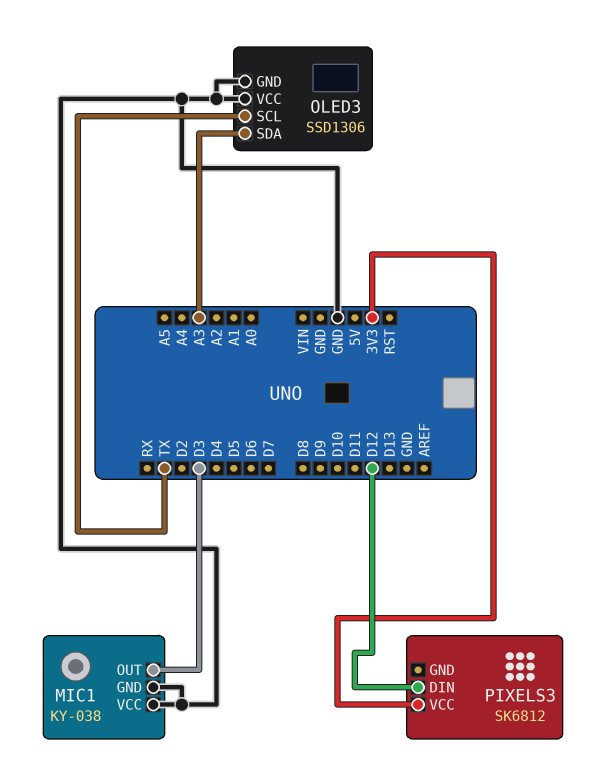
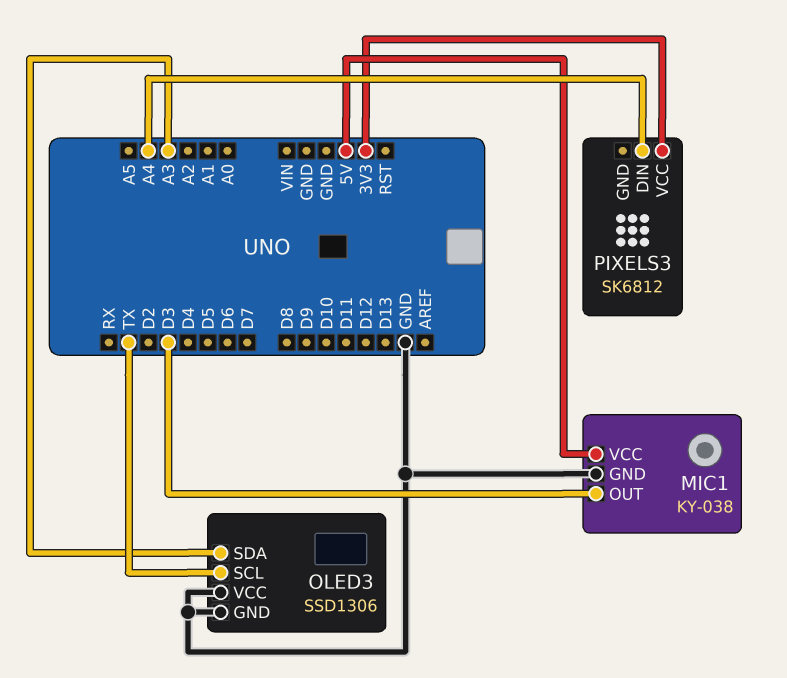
MIC1 pin VCC: GND -> 5V
PIXELS3 pin DIN: D12 -> A4

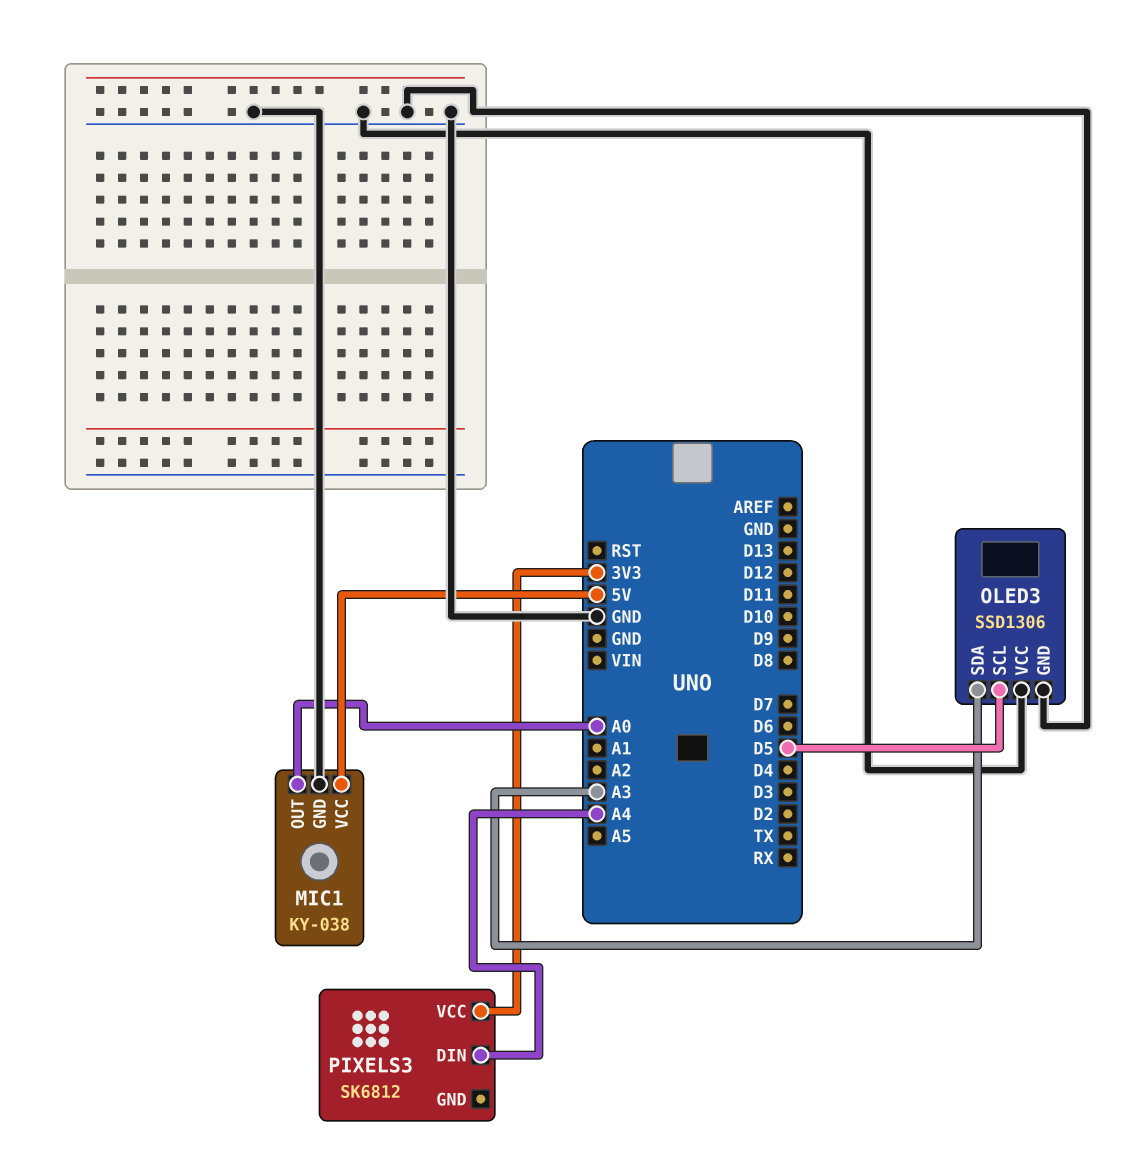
MIC1 pin OUT: D3 -> A0
OLED3 pin SCL: TX -> D5

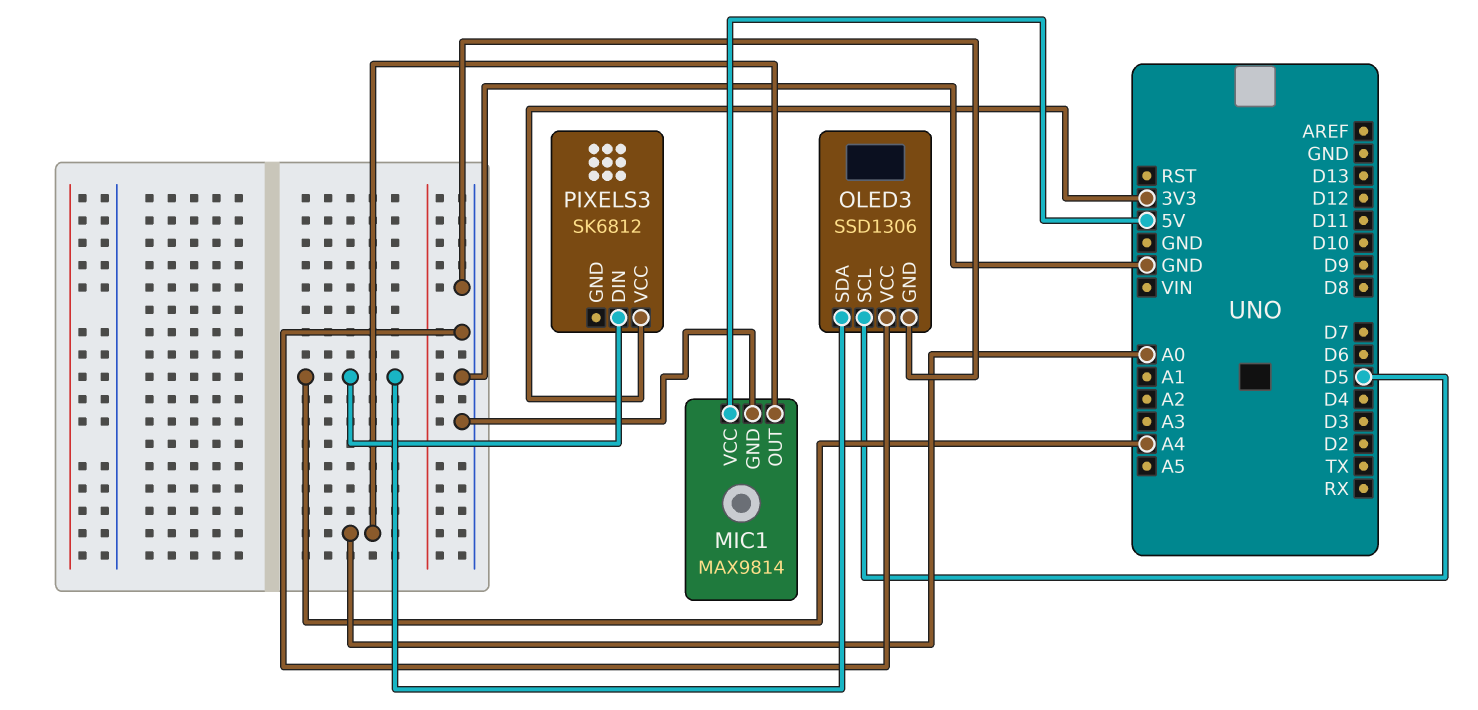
MIC1: KY-038 -> MAX9814
OLED3 pin SDA: A3 -> A4

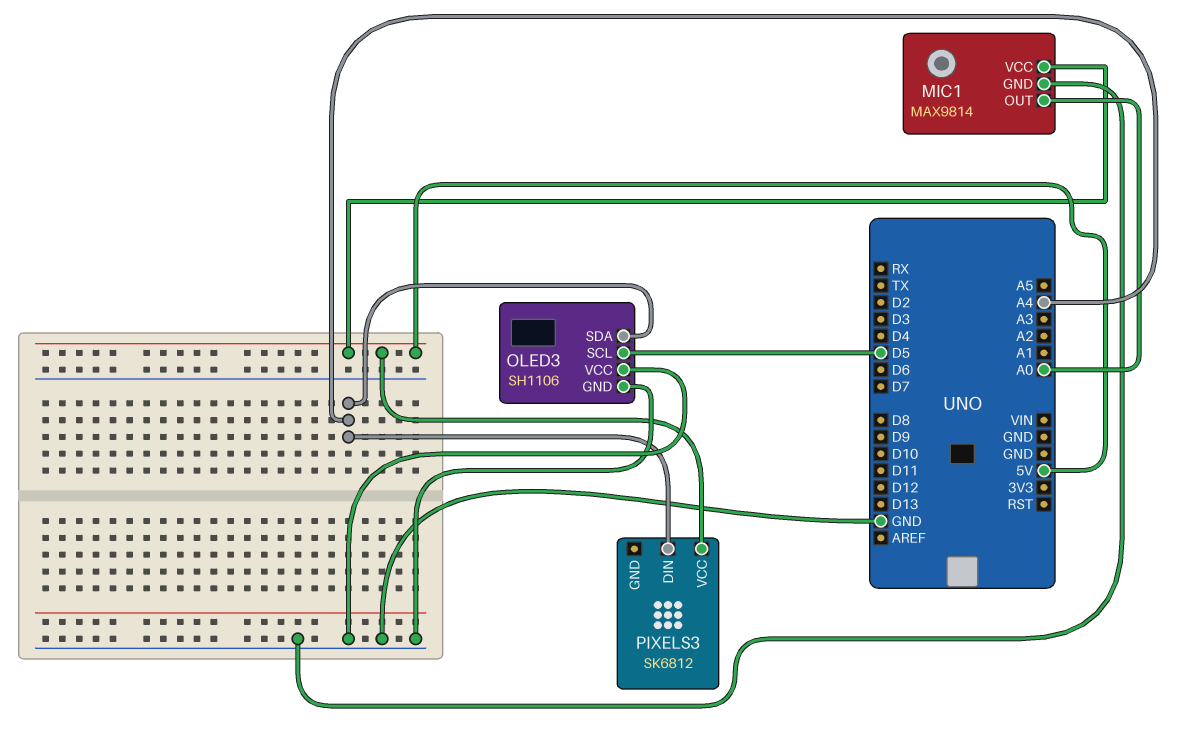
OLED3: SSD1306 -> SH1106
PIXELS3 pin VCC: 3V3 -> 5V

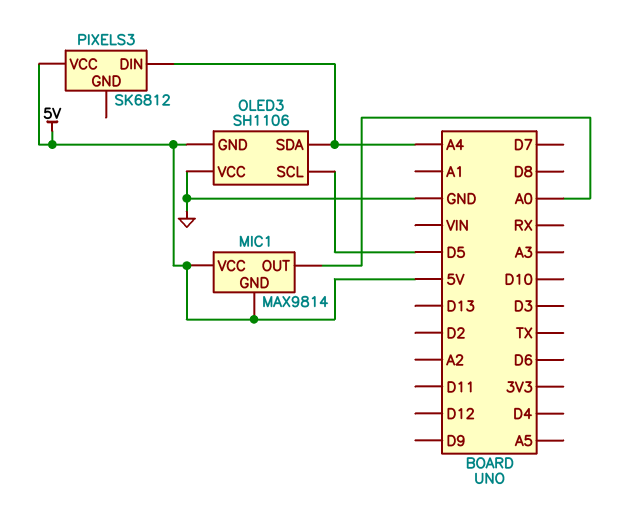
MIC1 pin GND: GND -> 5V
OLED3 pin GND: GND -> 5V

